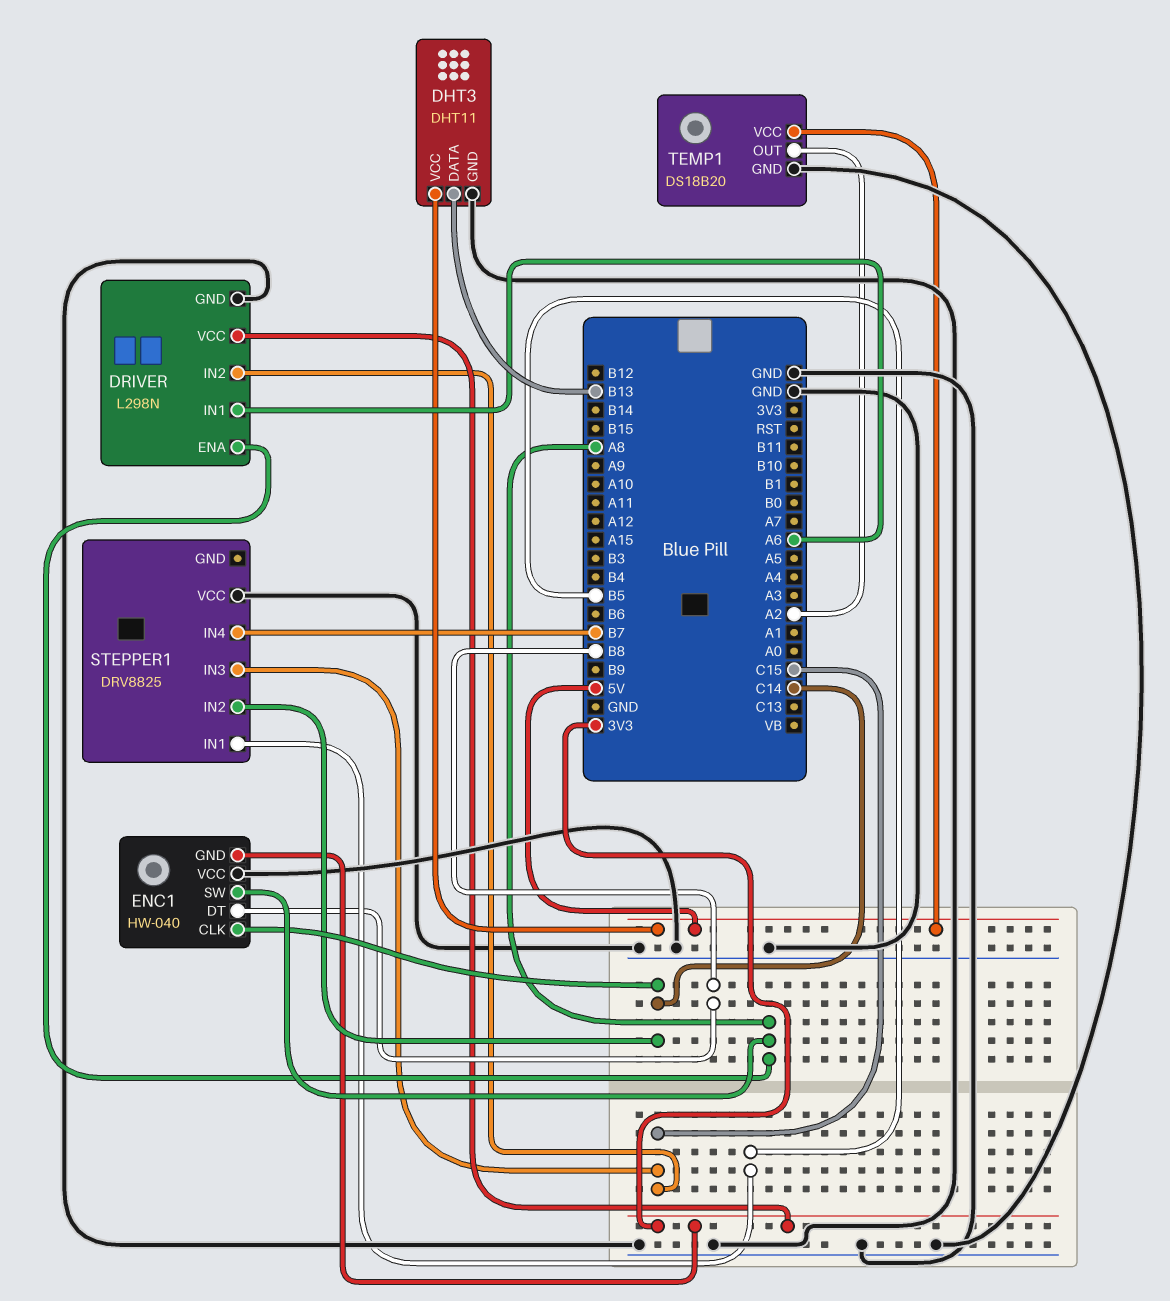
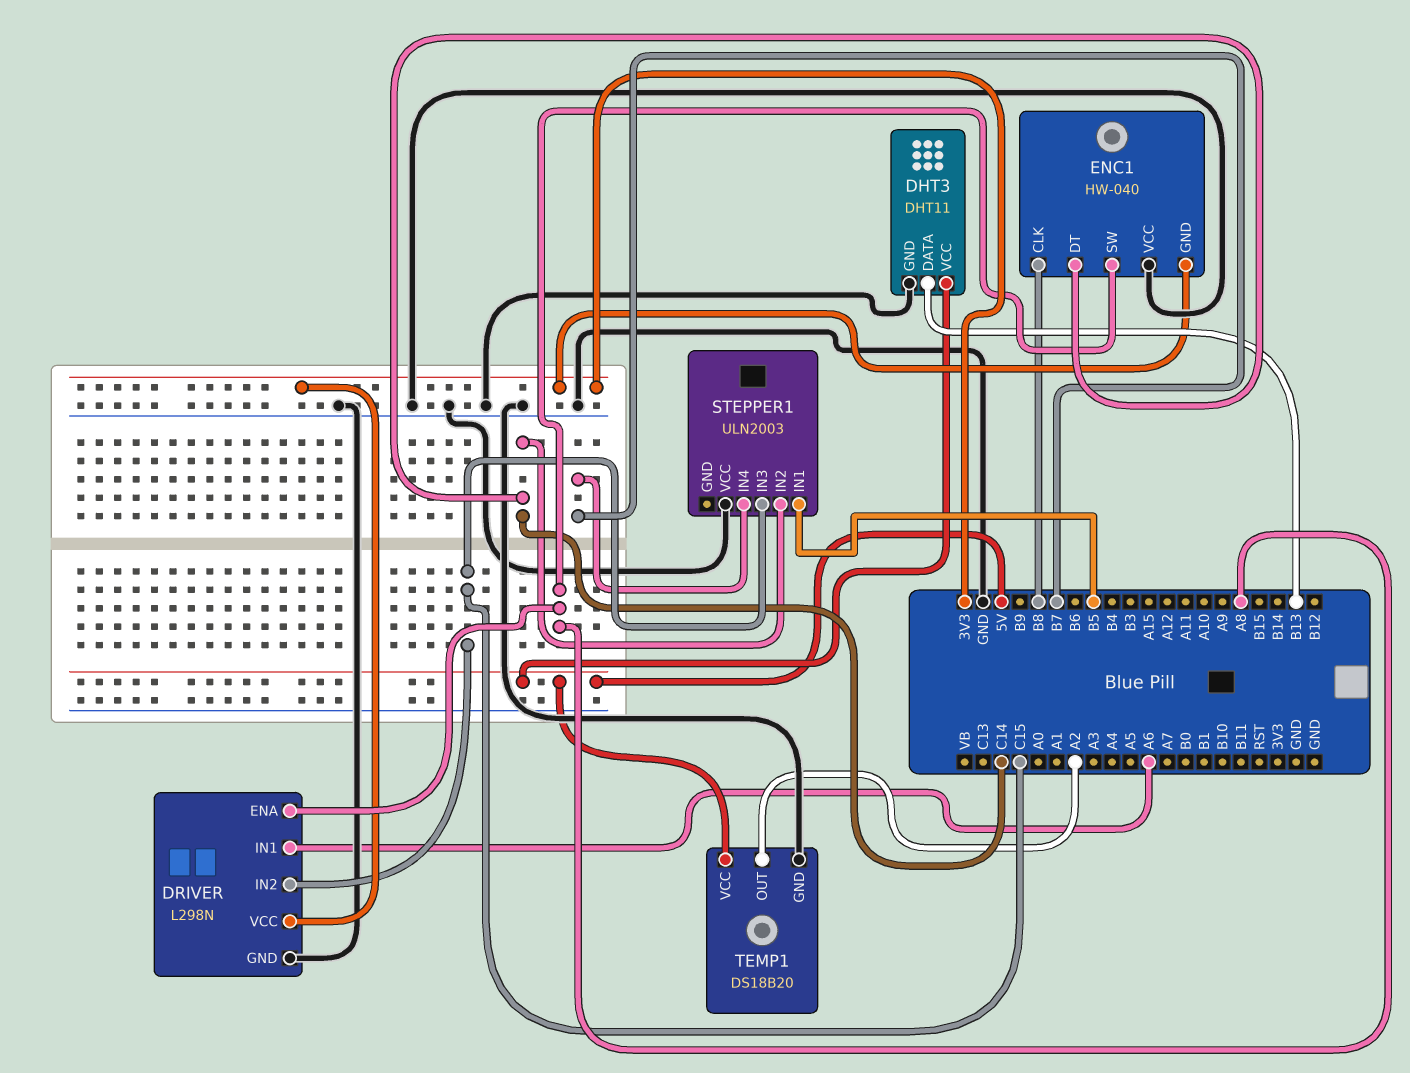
ENC1 pin CLK: C14 -> B8
ENC1 pin DT: B8 -> C14
STEPPER1: DRV8825 -> ULN2003

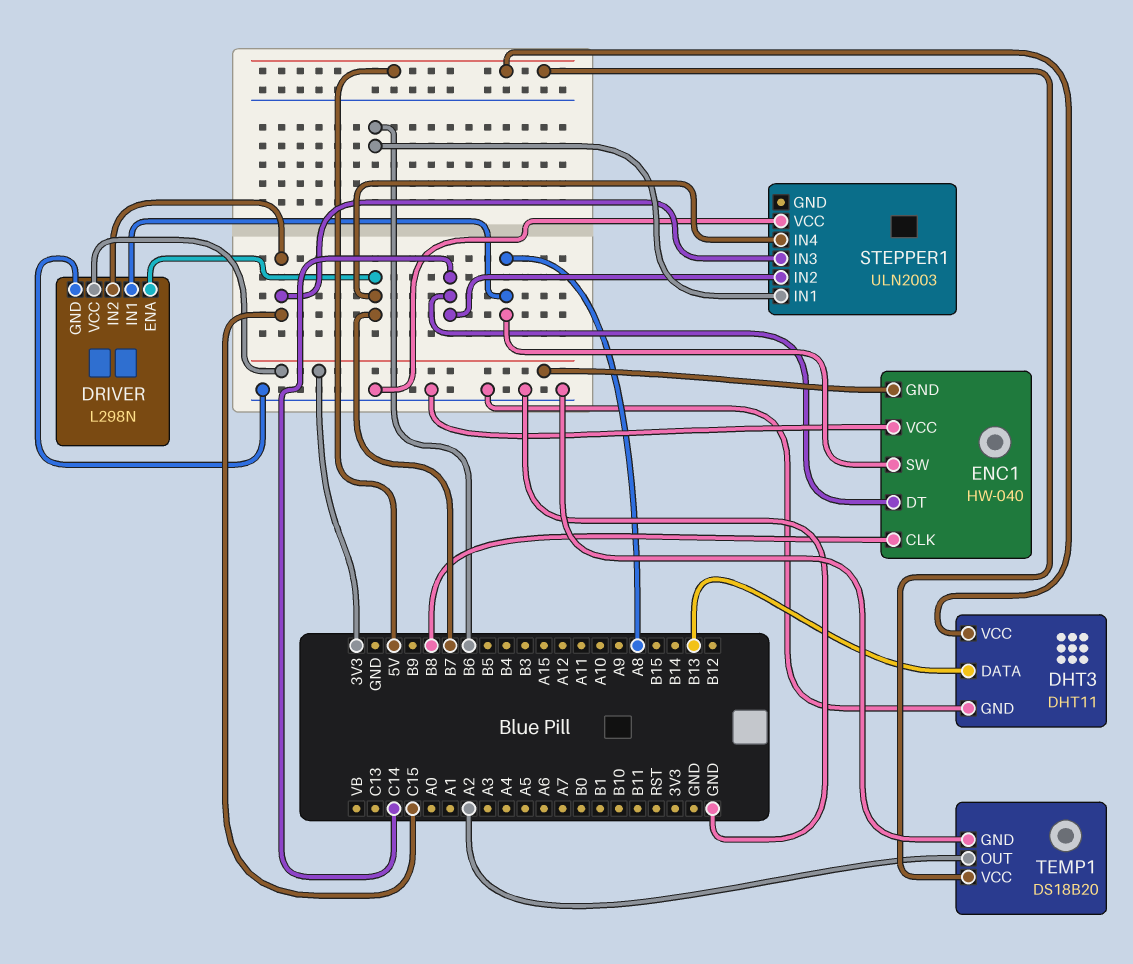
DRIVER pin ENA: A8 -> B7
DRIVER pin IN1: A6 -> A8
STEPPER1 pin IN1: B5 -> B6

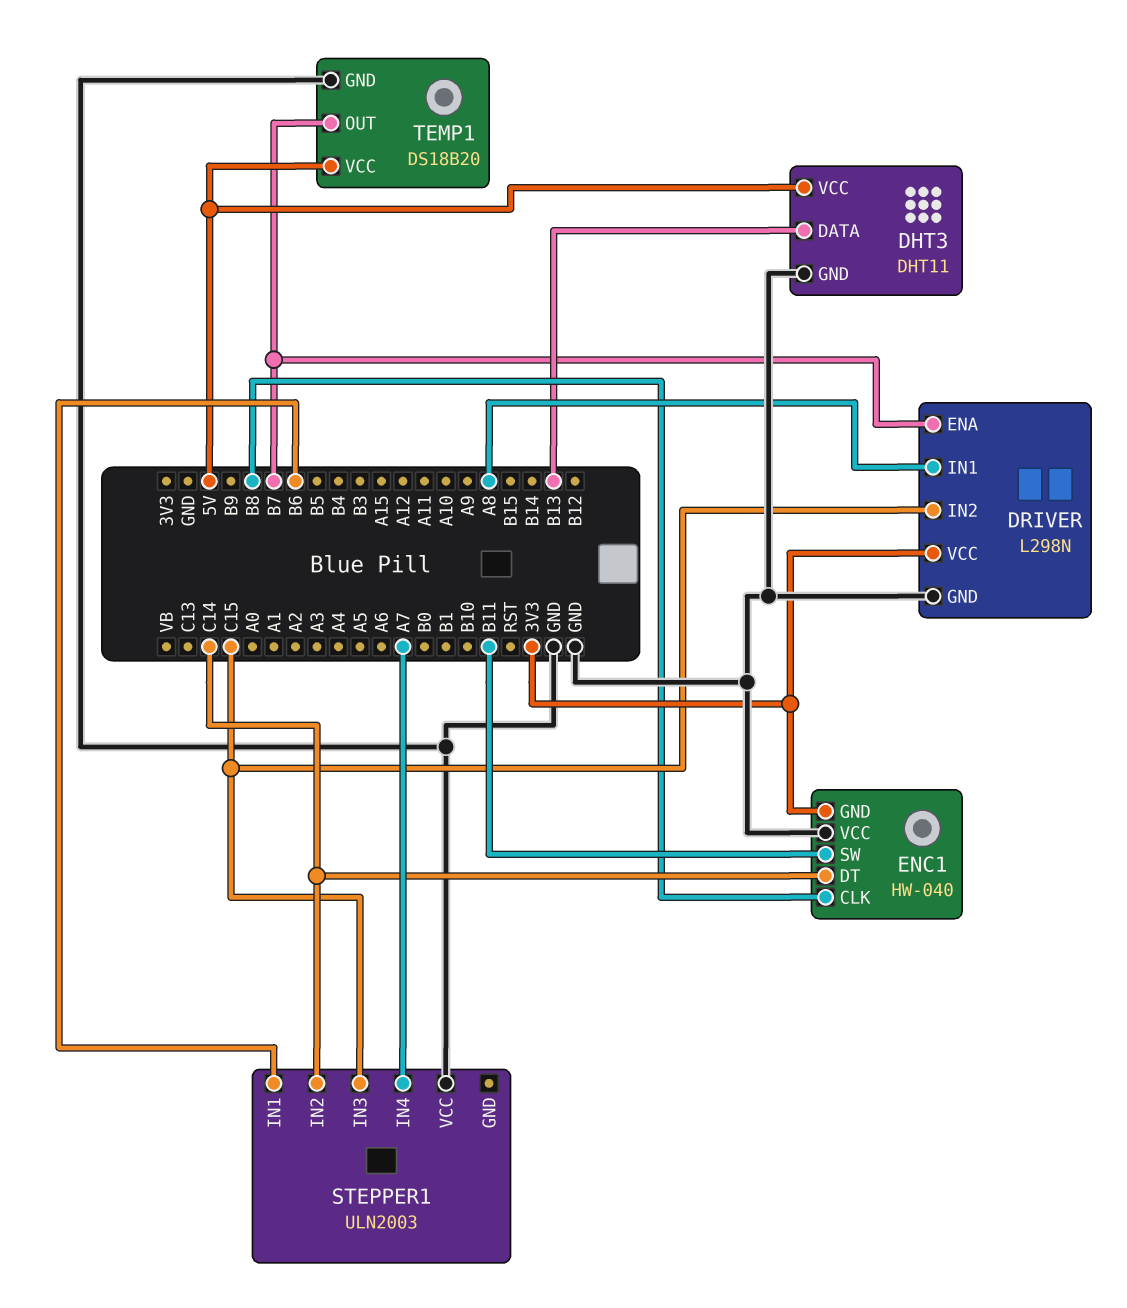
ENC1 pin SW: A8 -> B11
STEPPER1 pin IN4: B7 -> A7
TEMP1 pin OUT: A2 -> B7

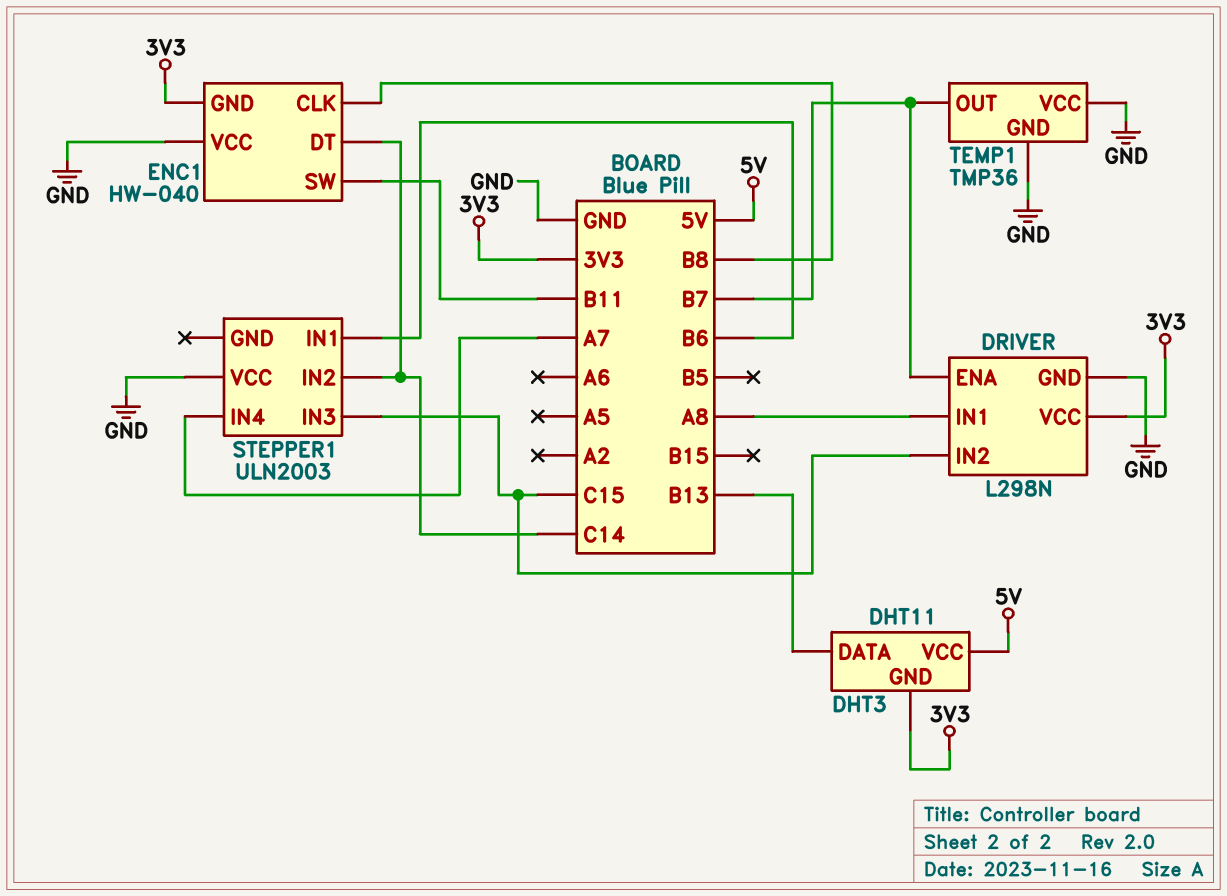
DHT3 pin GND: GND -> 3V3
TEMP1: DS18B20 -> TMP36
TEMP1 pin VCC: 5V -> GND

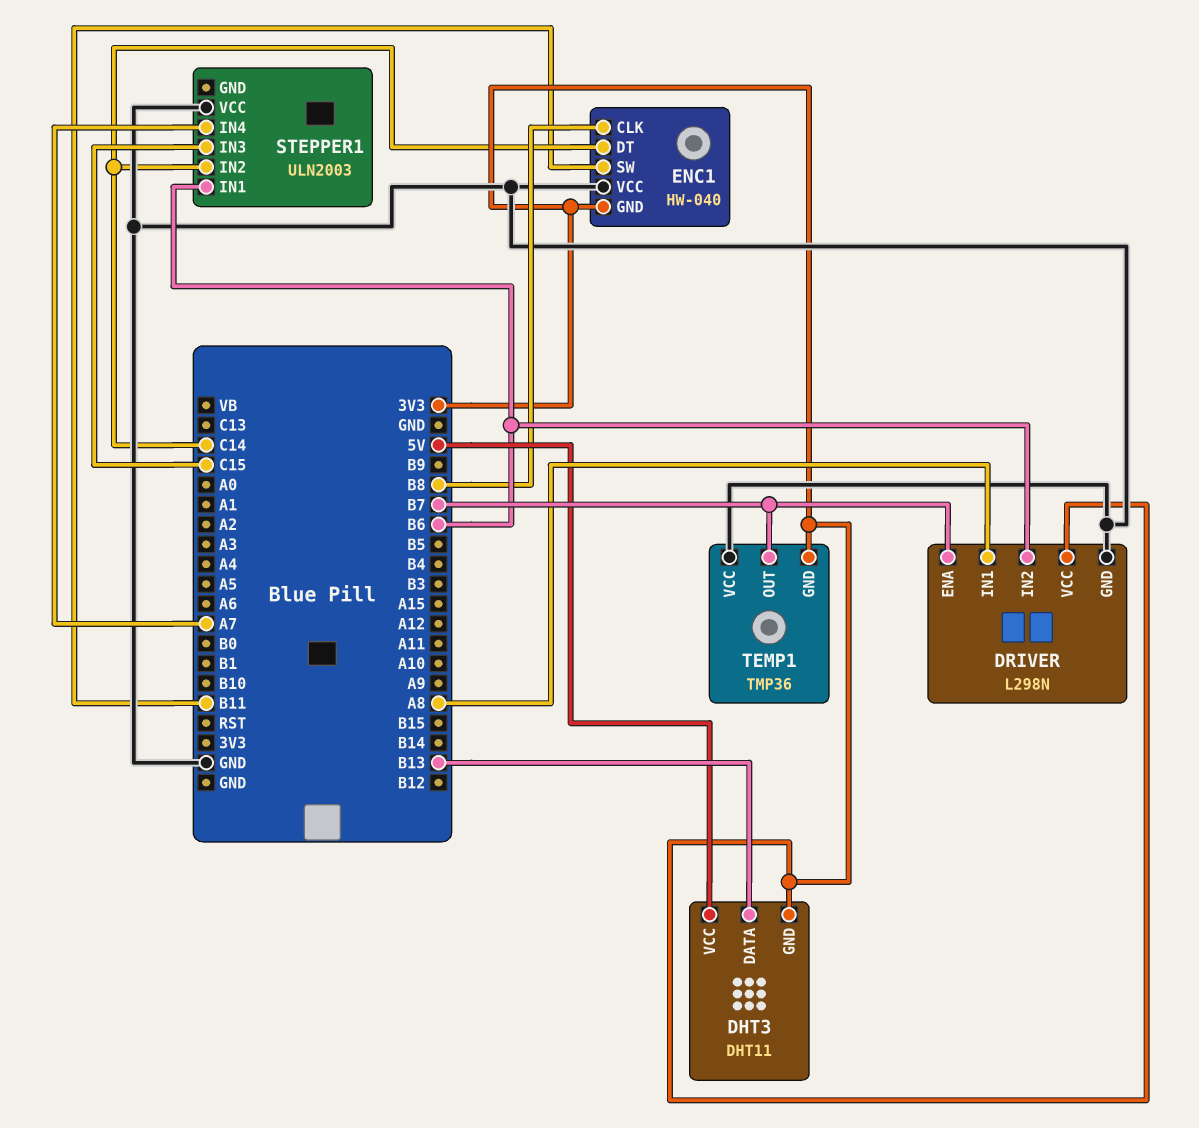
DRIVER pin IN2: C15 -> B6
TEMP1 pin GND: GND -> 3V3

